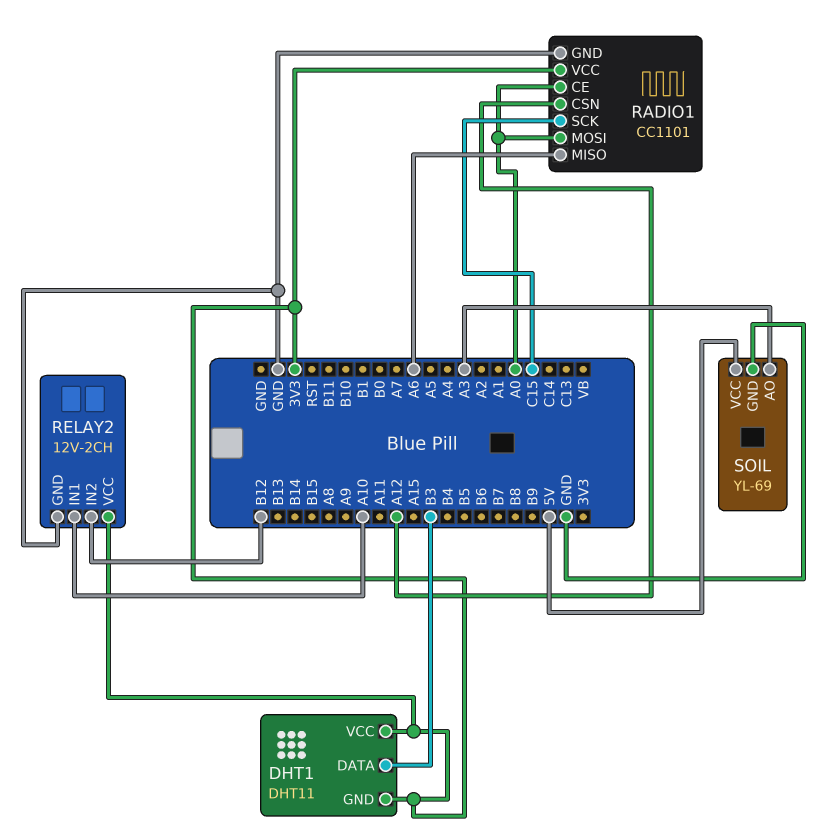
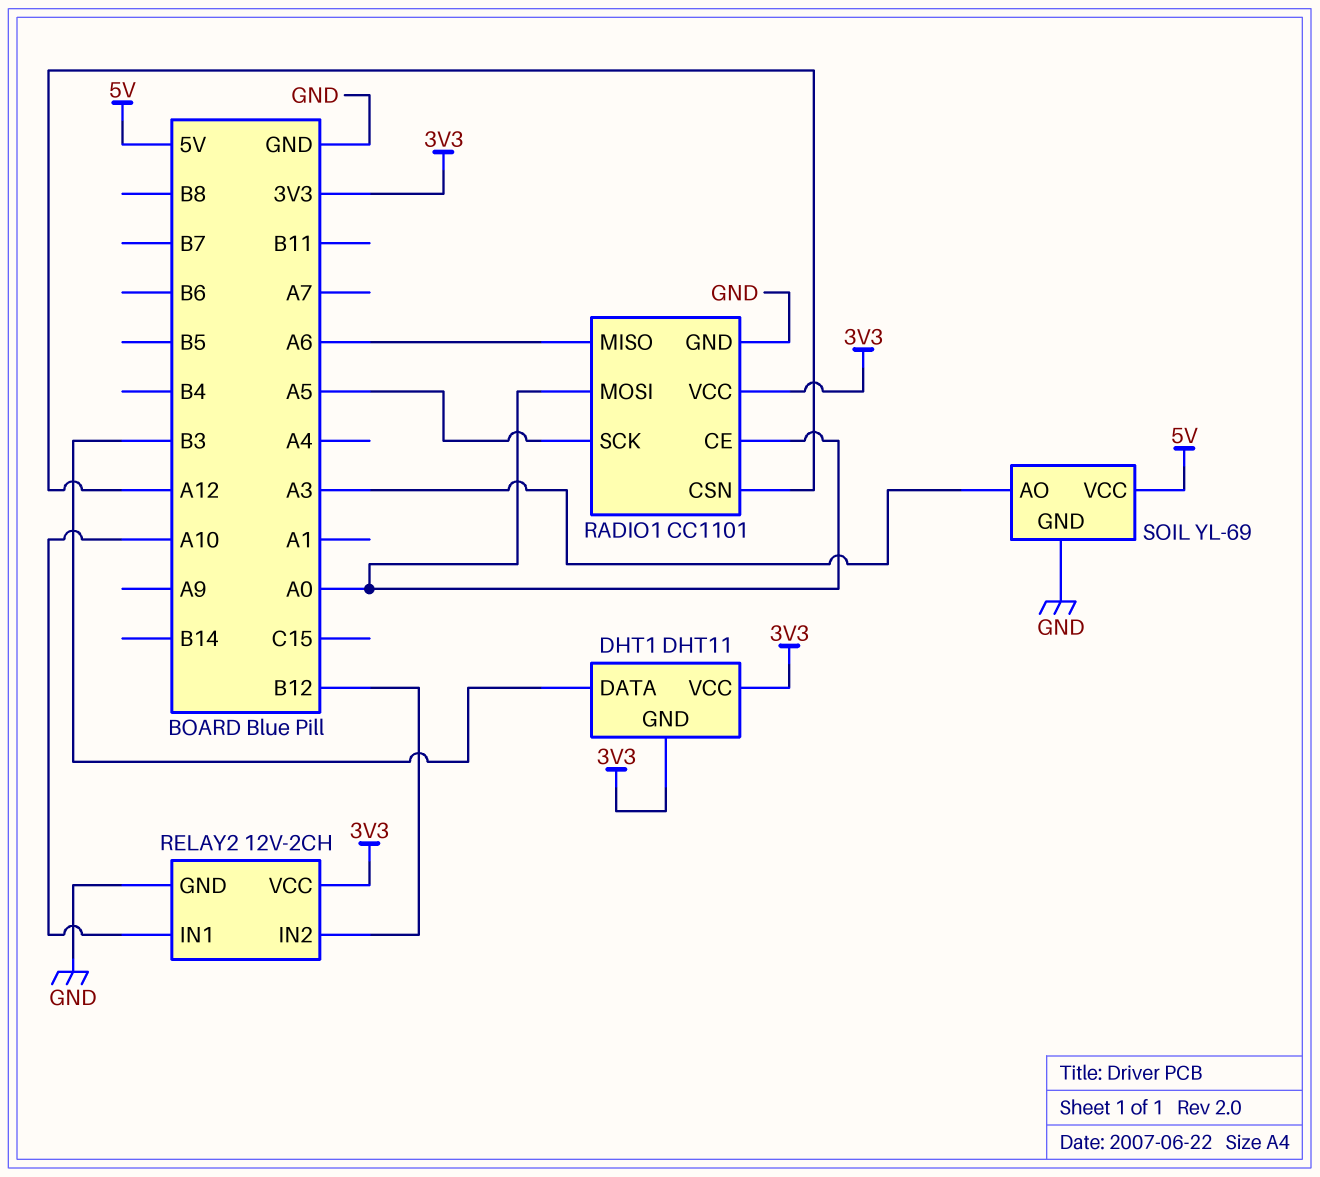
RADIO1 pin SCK: C15 -> A5

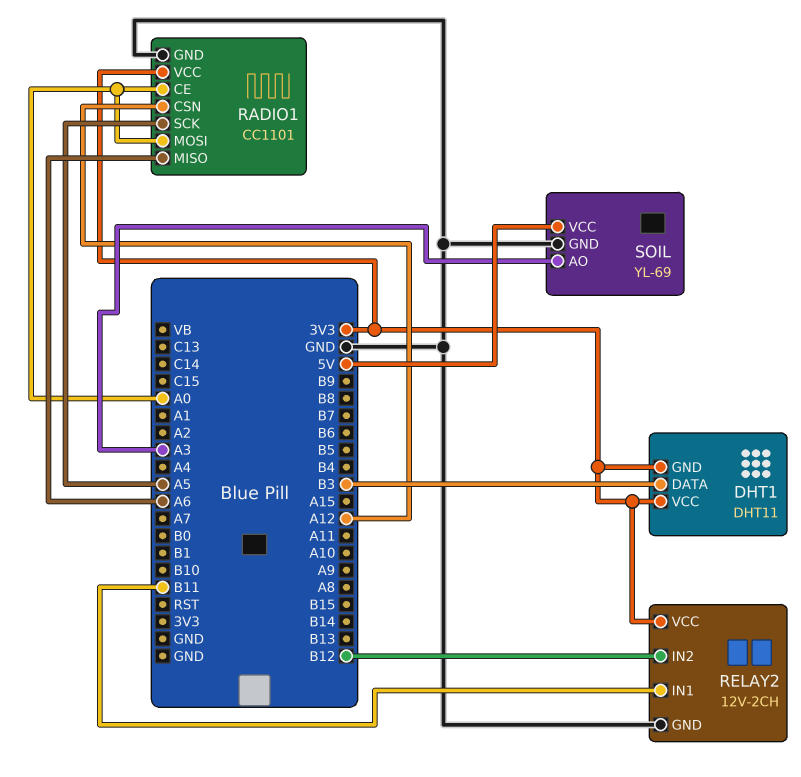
RELAY2 pin IN1: A10 -> B11

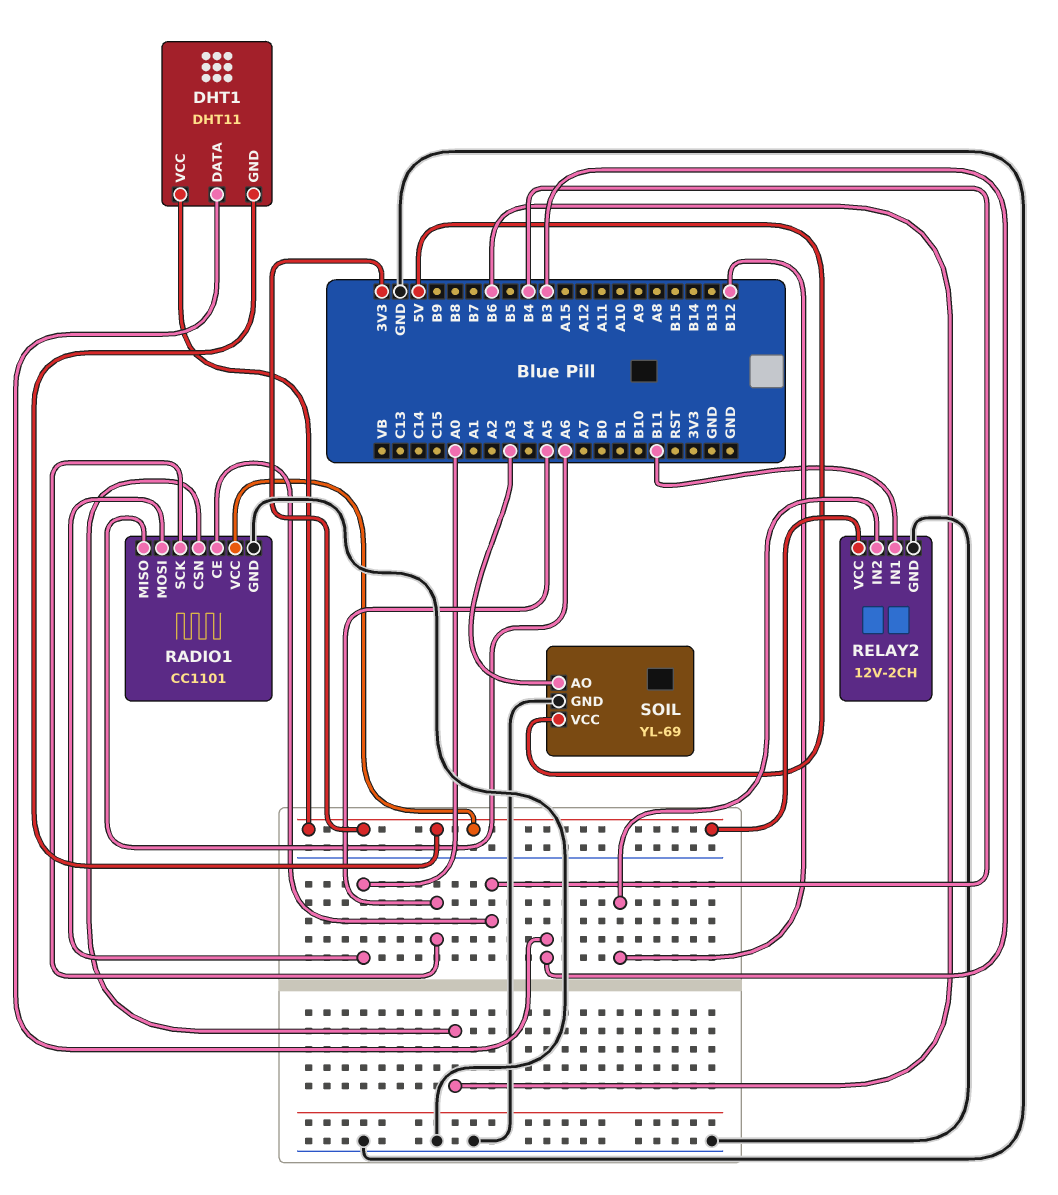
RADIO1 pin CE: A0 -> B4
RADIO1 pin CSN: A12 -> B6

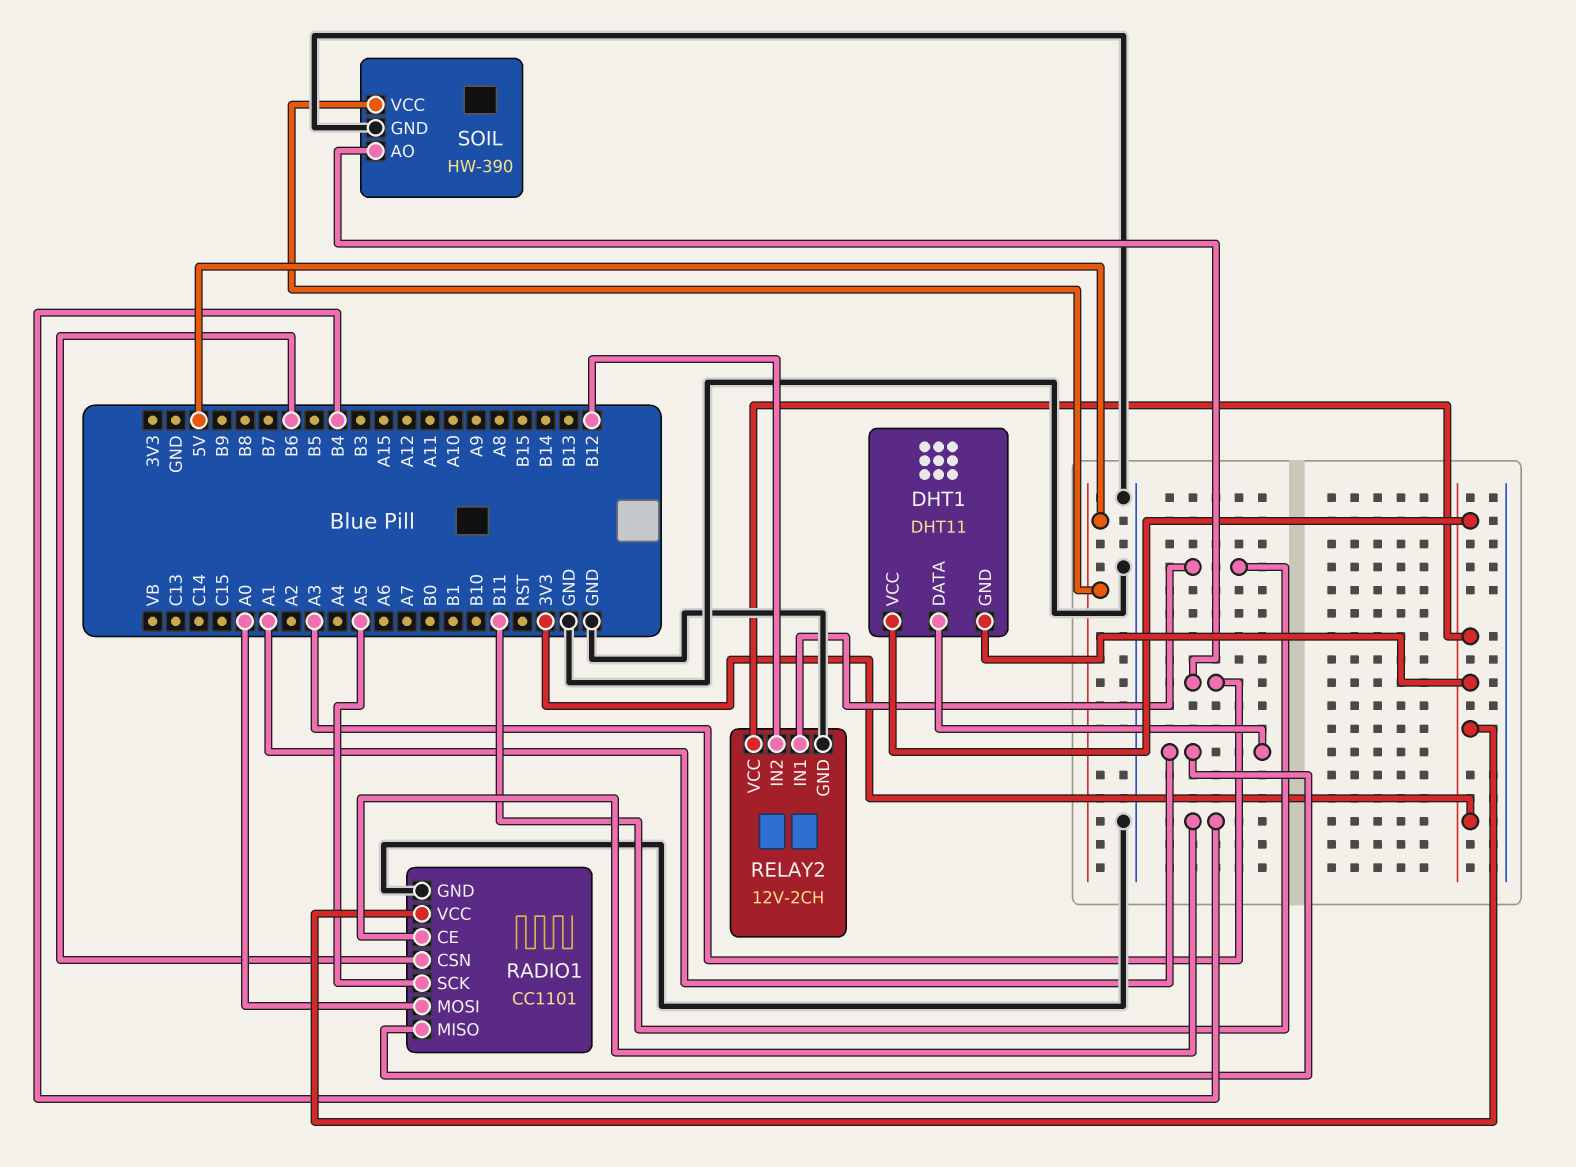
DHT1 pin DATA: B3 -> A1
RADIO1 pin MISO: A6 -> A1
SOIL: YL-69 -> HW-390

